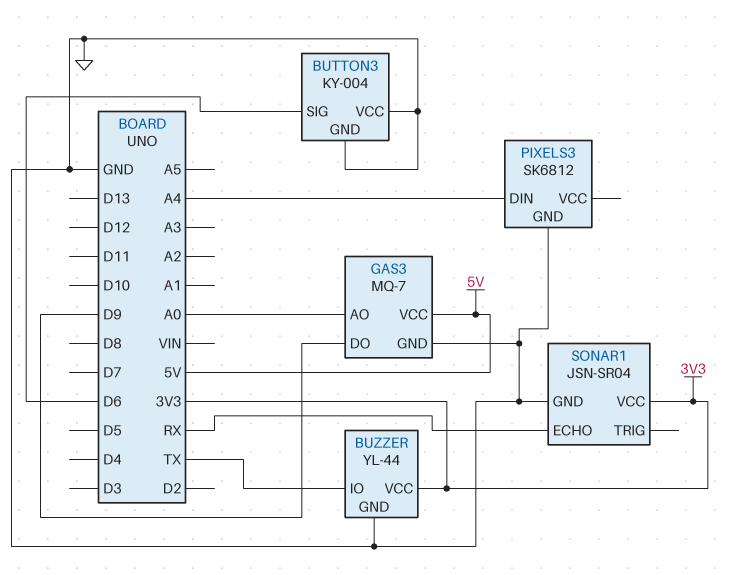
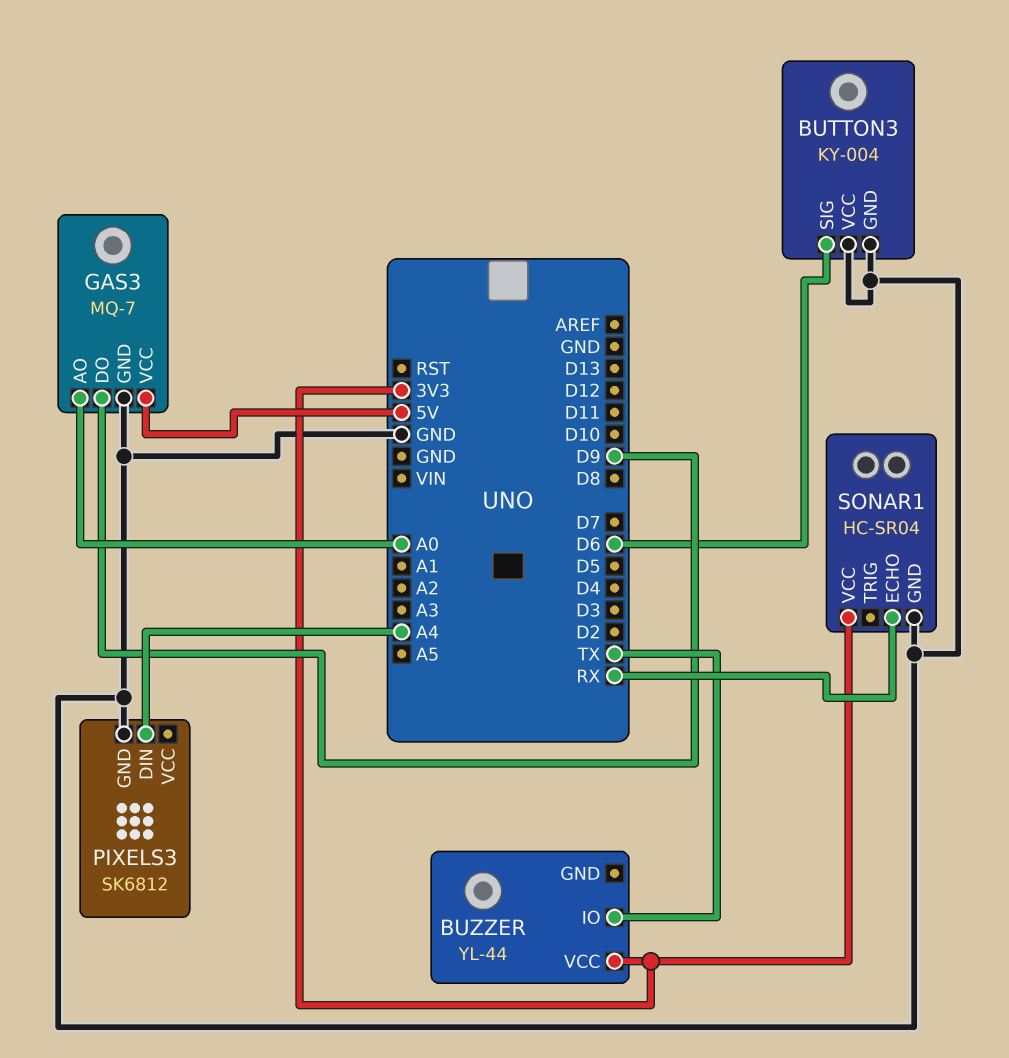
BUZZER pin GND: GND -> none
SONAR1: JSN-SR04 -> HC-SR04

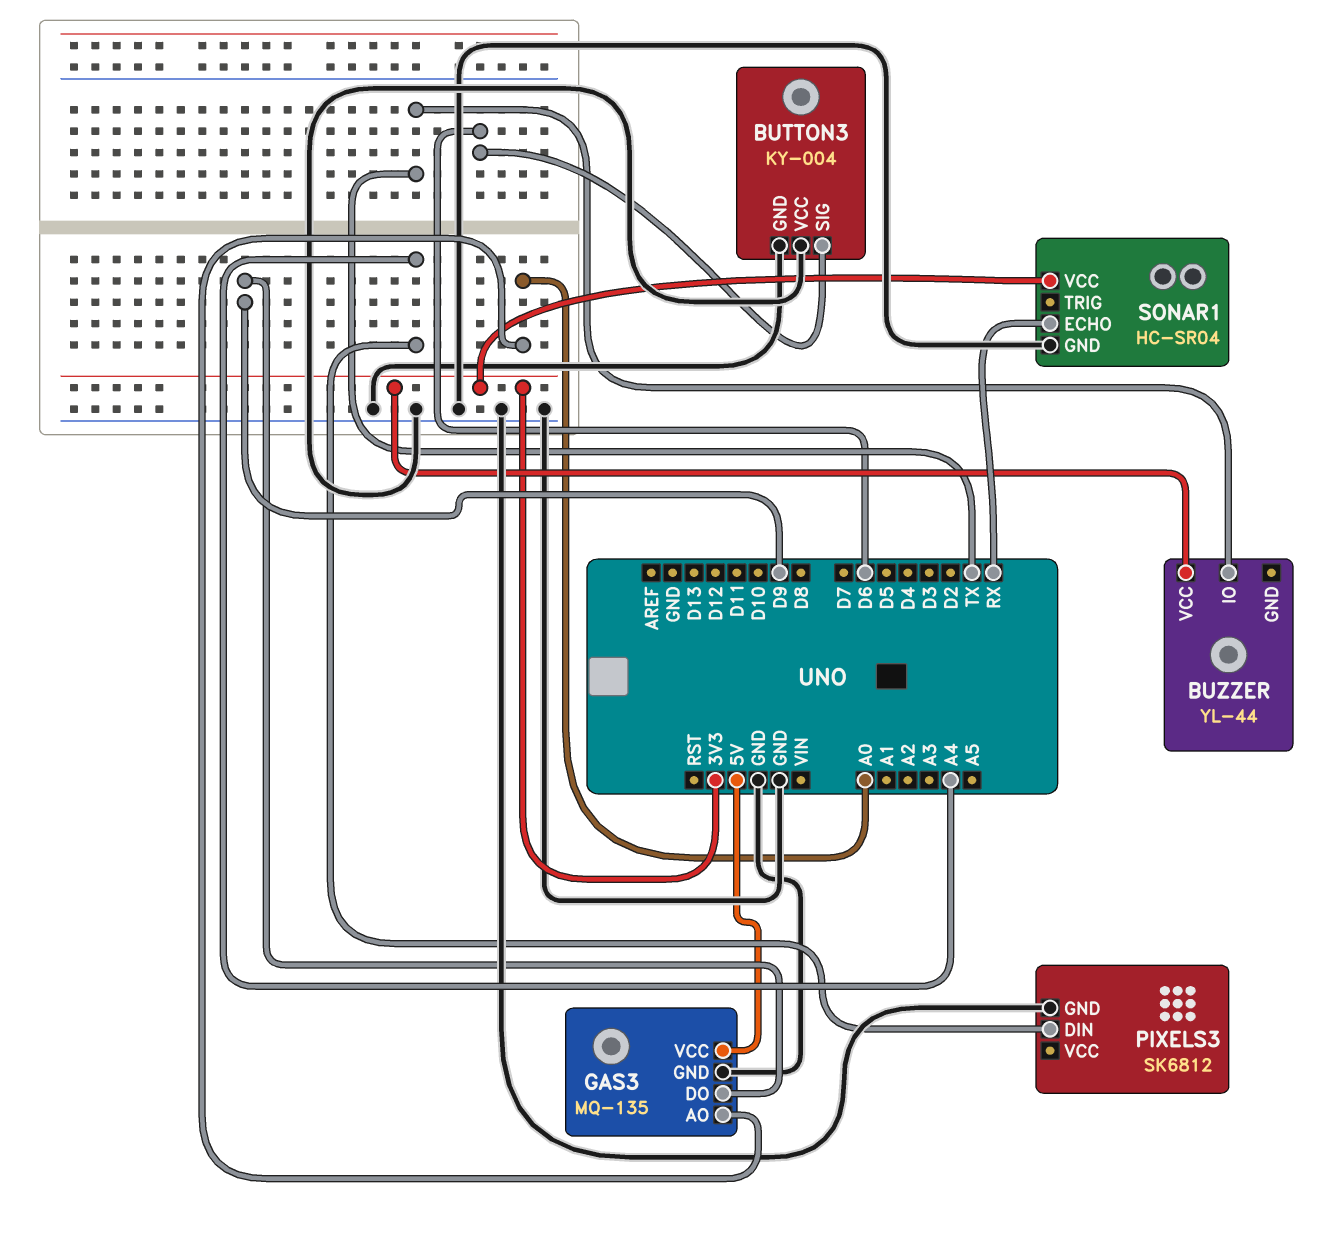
GAS3: MQ-7 -> MQ-135

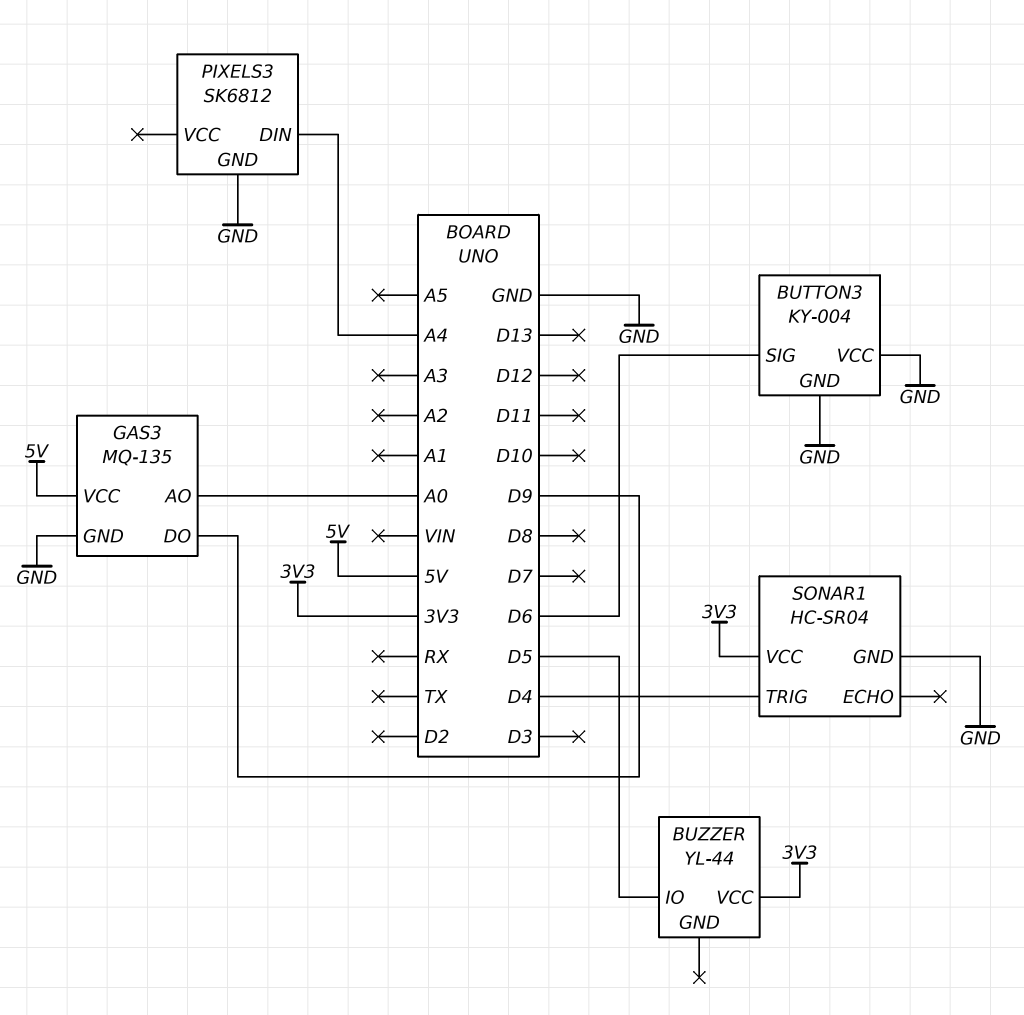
BUZZER pin IO: TX -> D5
SONAR1 pin ECHO: RX -> none
SONAR1 pin TRIG: none -> D4

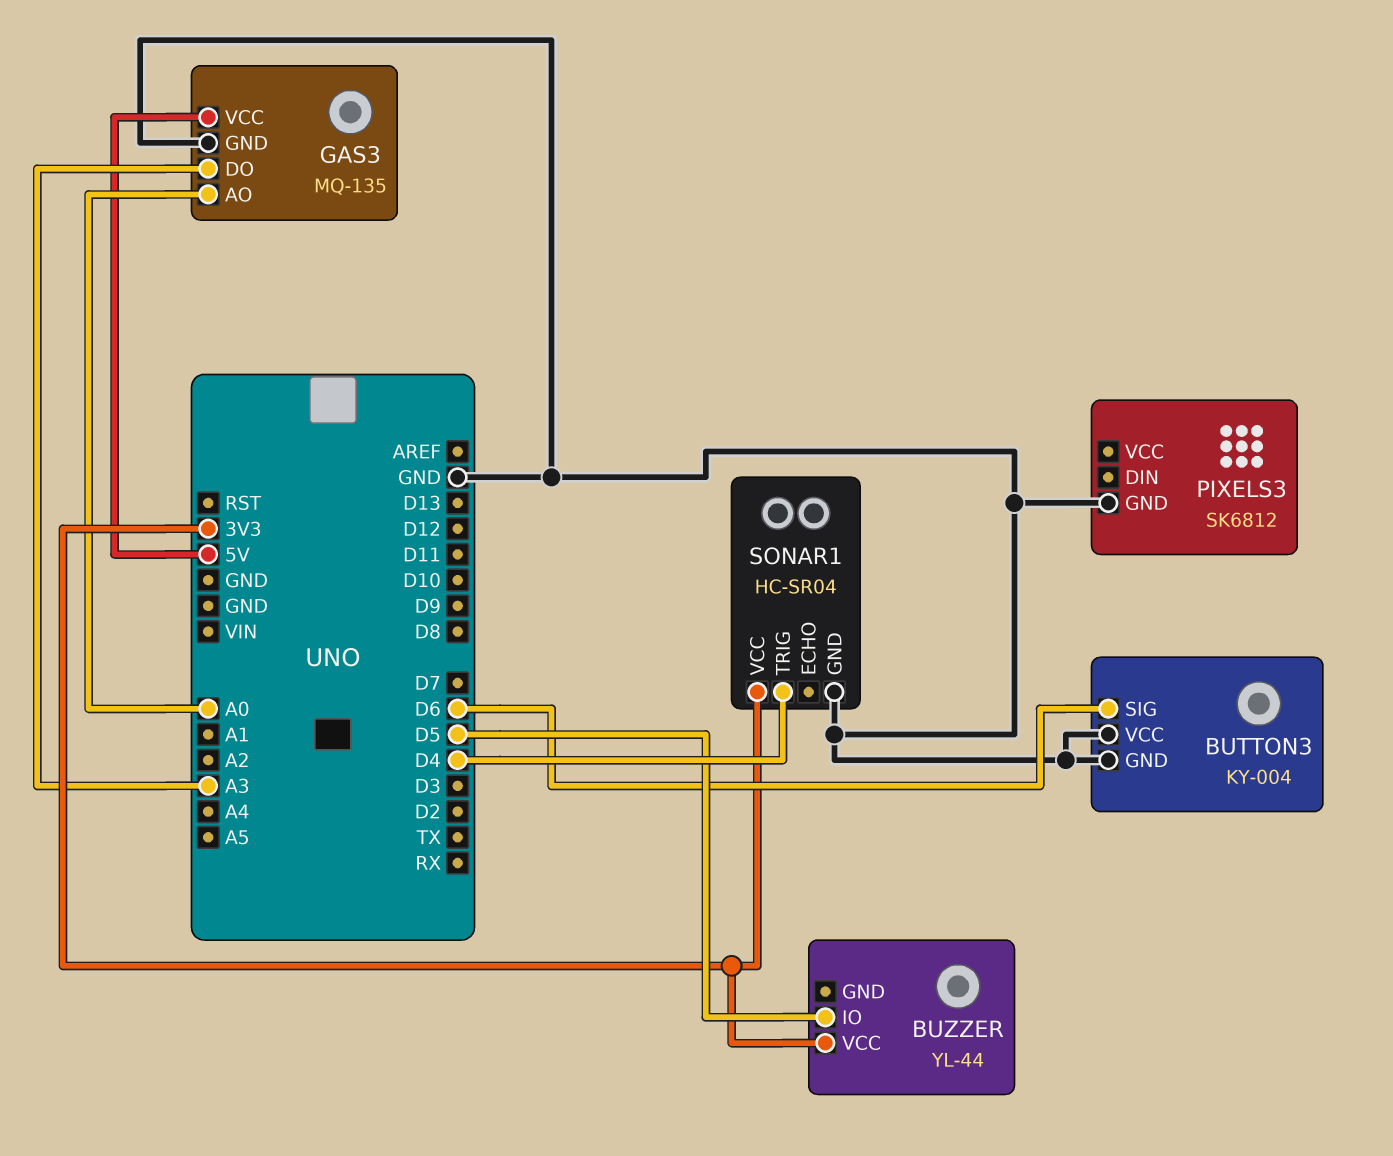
GAS3 pin DO: D9 -> A3
PIXELS3 pin DIN: A4 -> none

